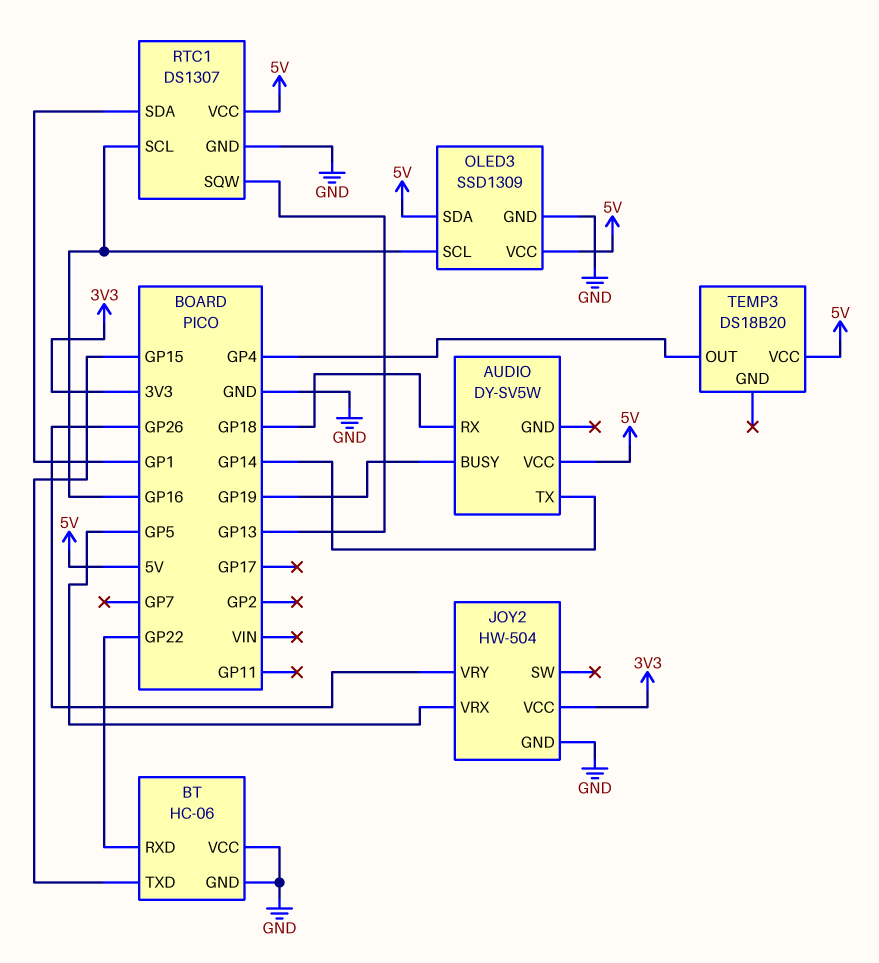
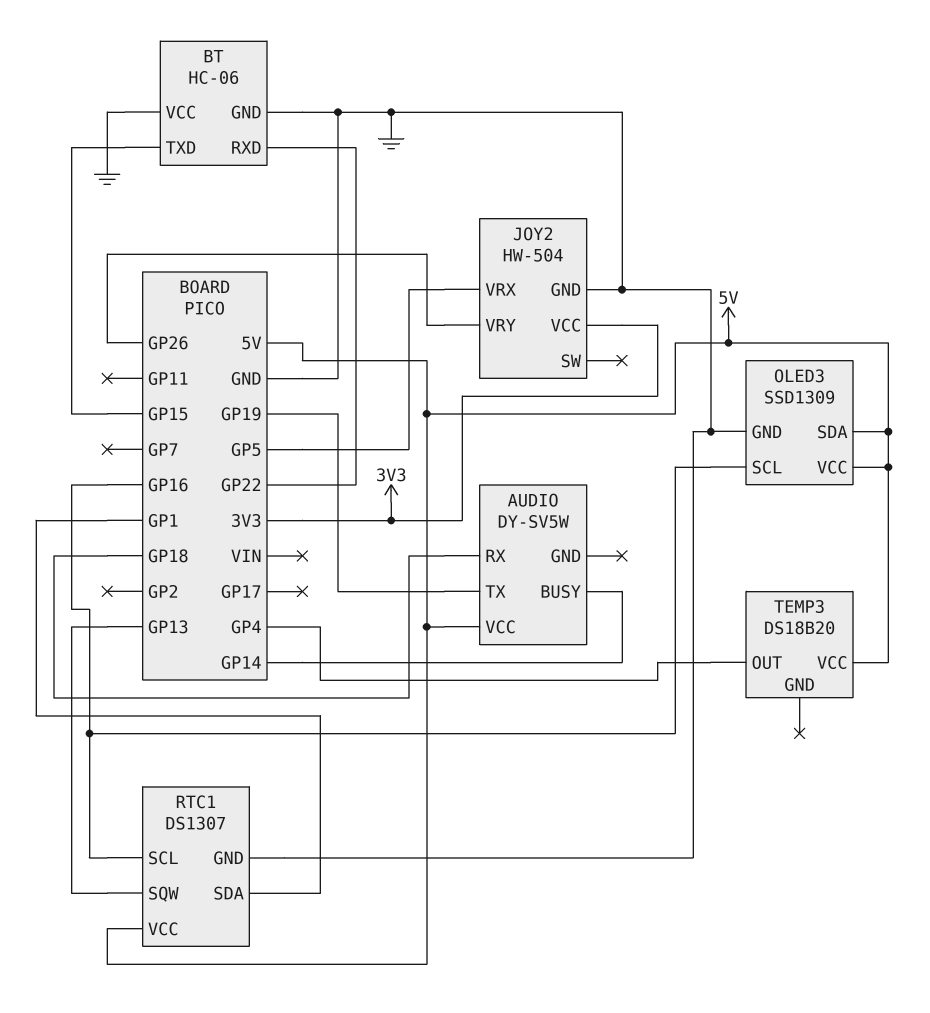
AUDIO pin BUSY: GP19 -> GP14
AUDIO pin TX: GP14 -> GP19

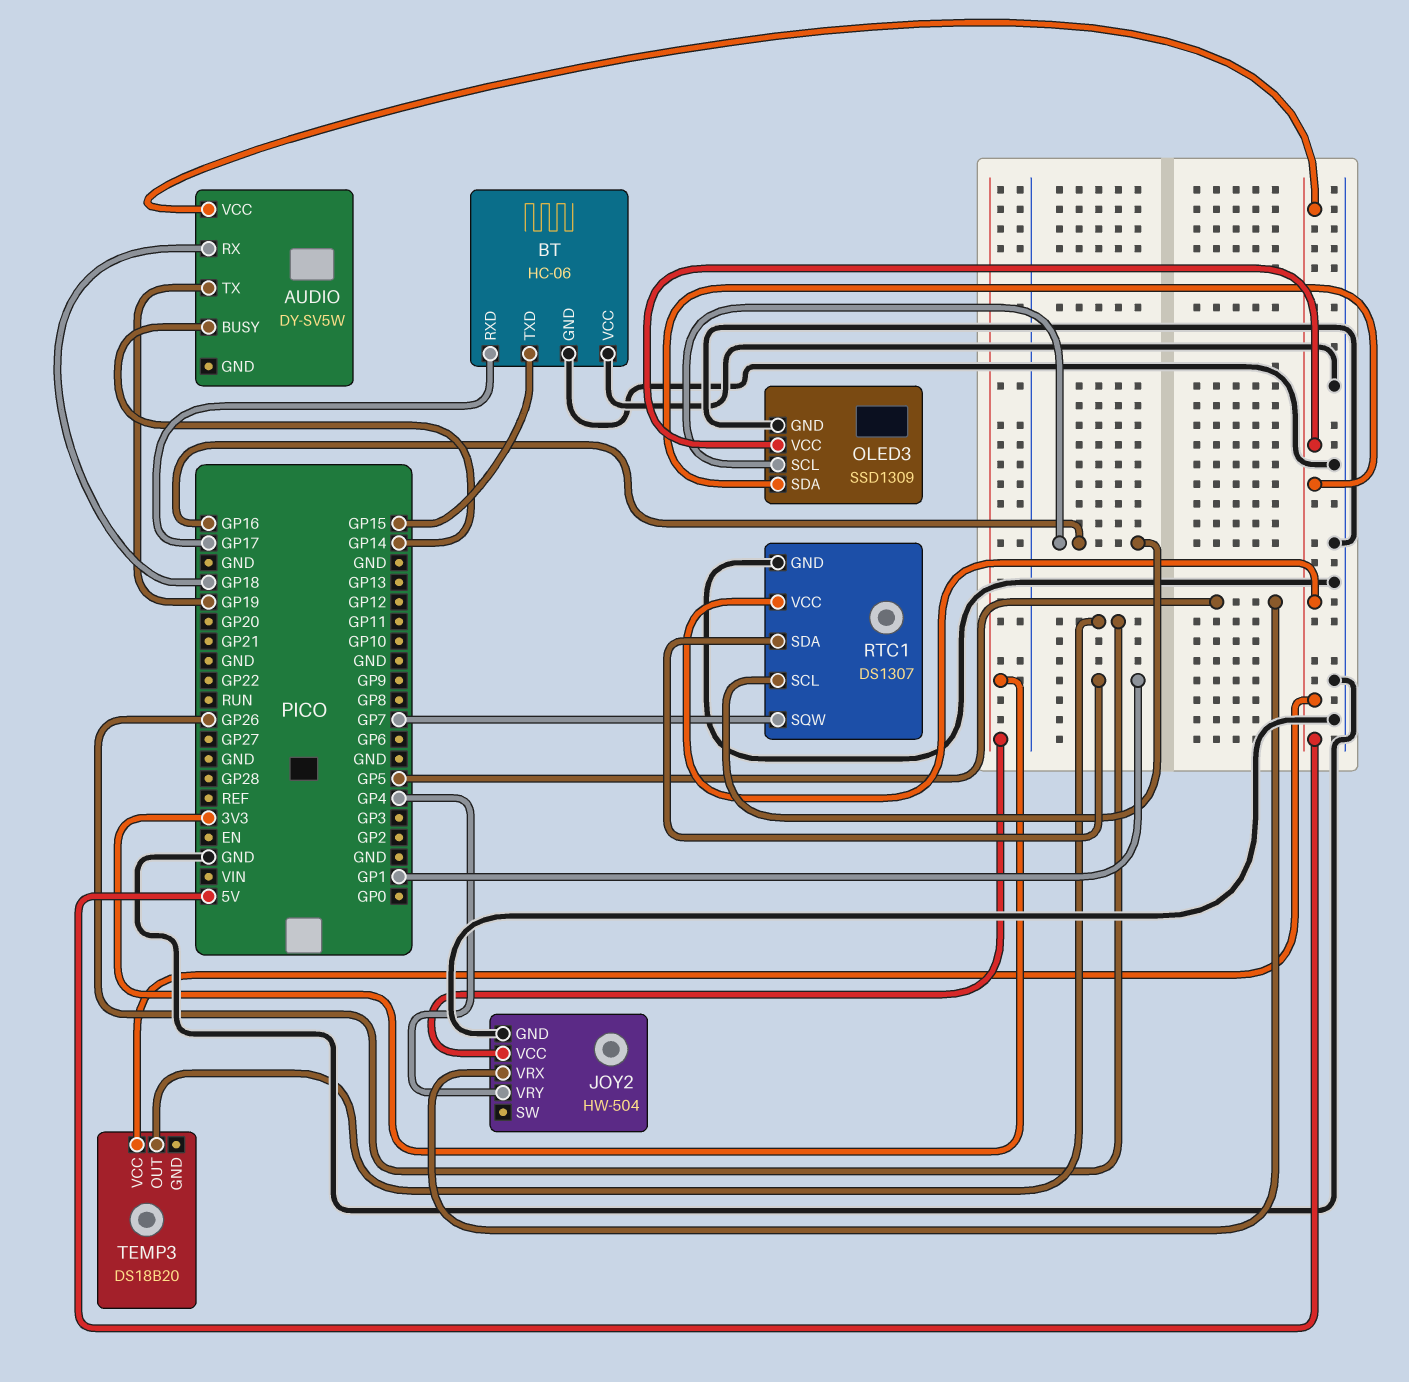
BT pin RXD: GP22 -> GP17
JOY2 pin VRY: GP26 -> GP4
RTC1 pin SQW: GP13 -> GP7
TEMP3 pin OUT: GP4 -> GP26

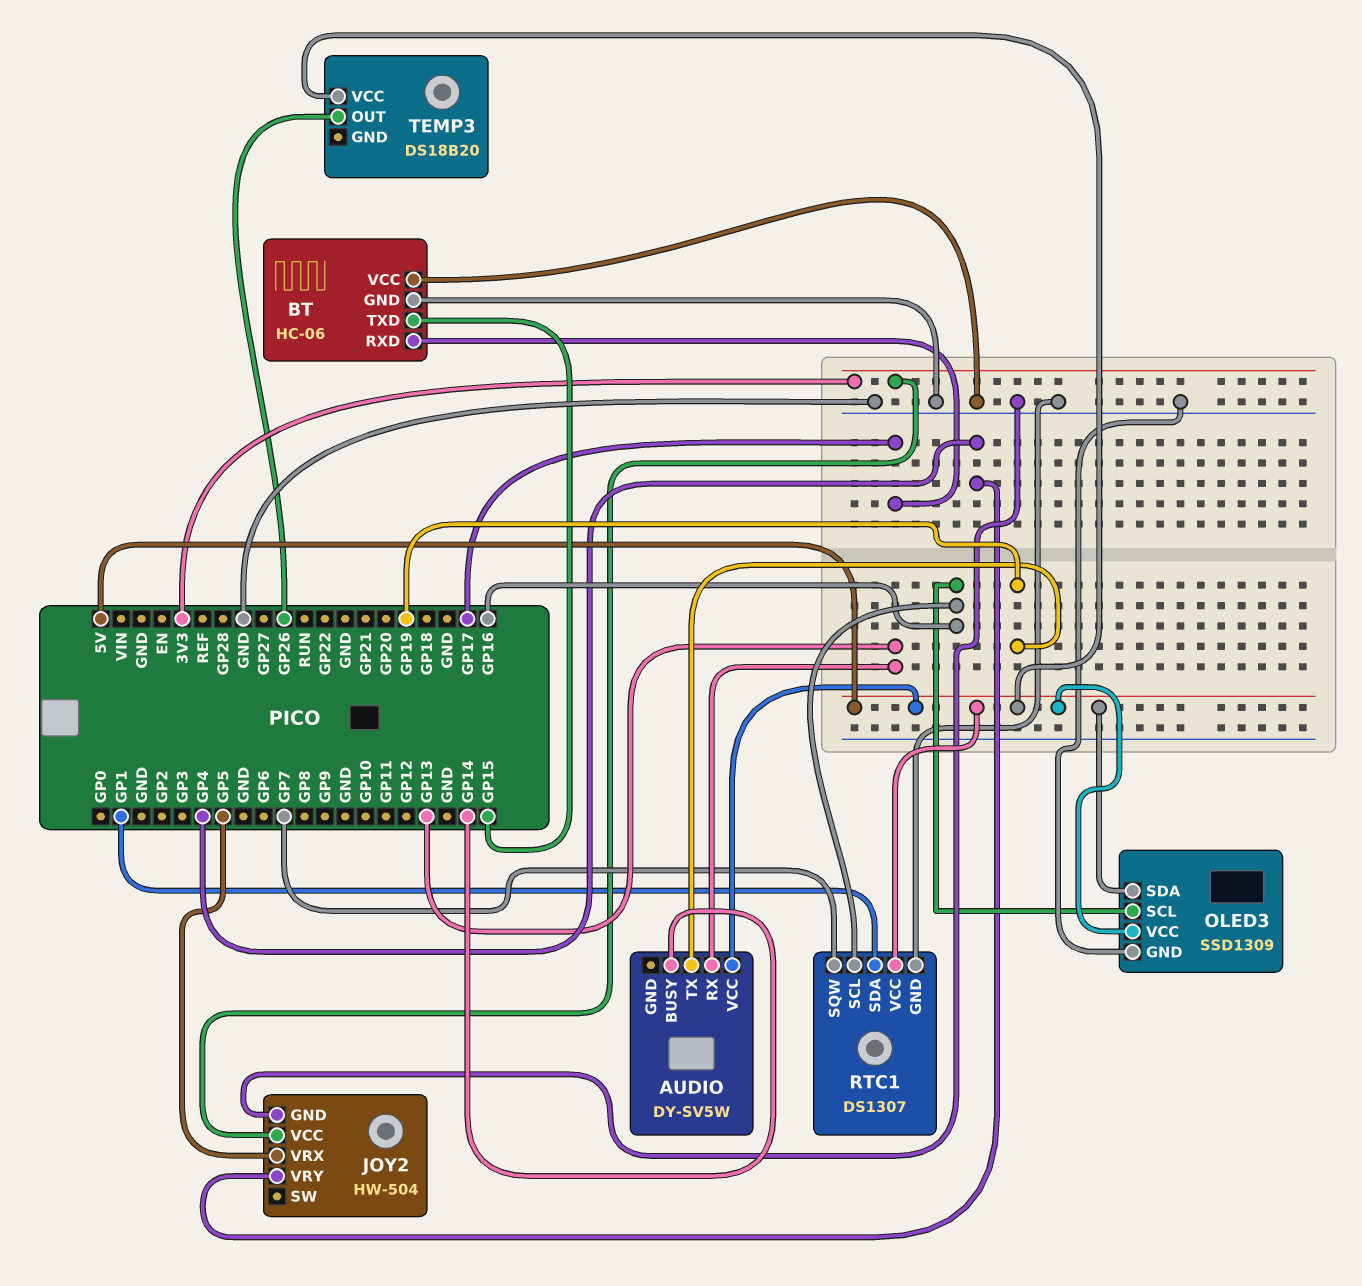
AUDIO pin RX: GP18 -> GP13

